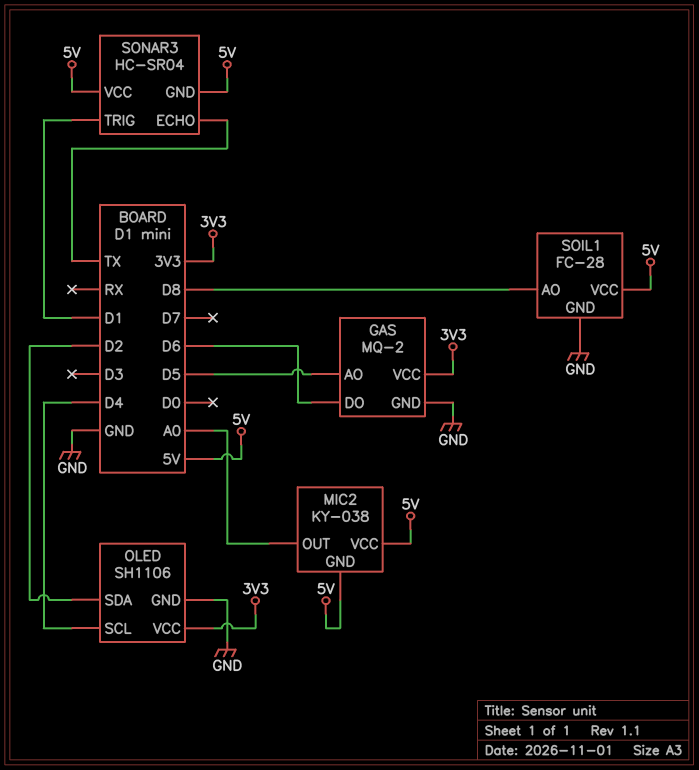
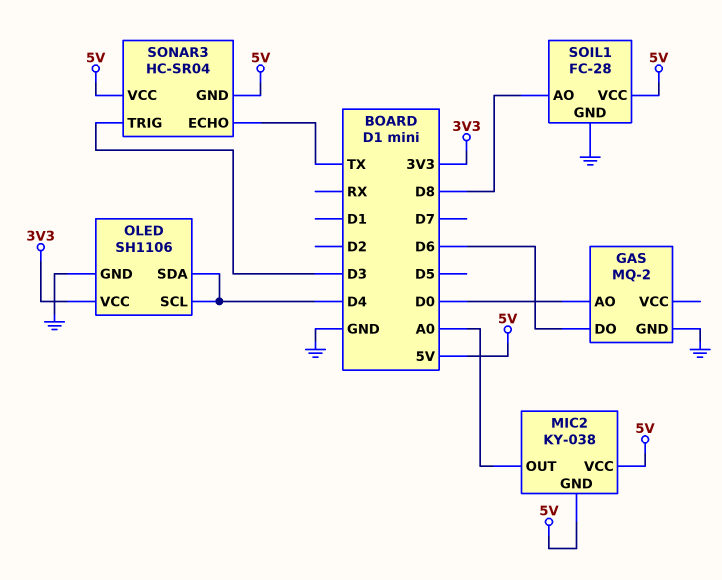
GAS pin AO: D5 -> D0
GAS pin VCC: 3V3 -> none
OLED pin SDA: D2 -> D4
SONAR3 pin TRIG: D1 -> D3

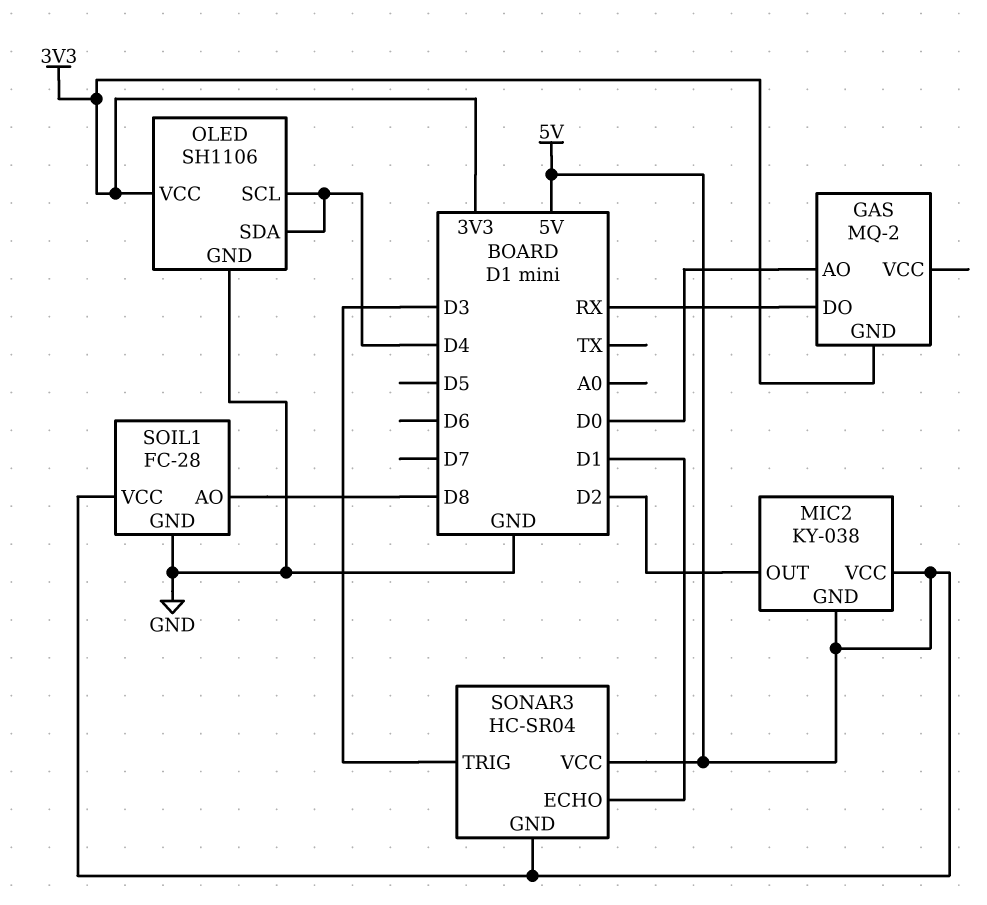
GAS pin DO: D6 -> RX
GAS pin GND: GND -> 3V3
MIC2 pin OUT: A0 -> D2
SONAR3 pin ECHO: TX -> D1

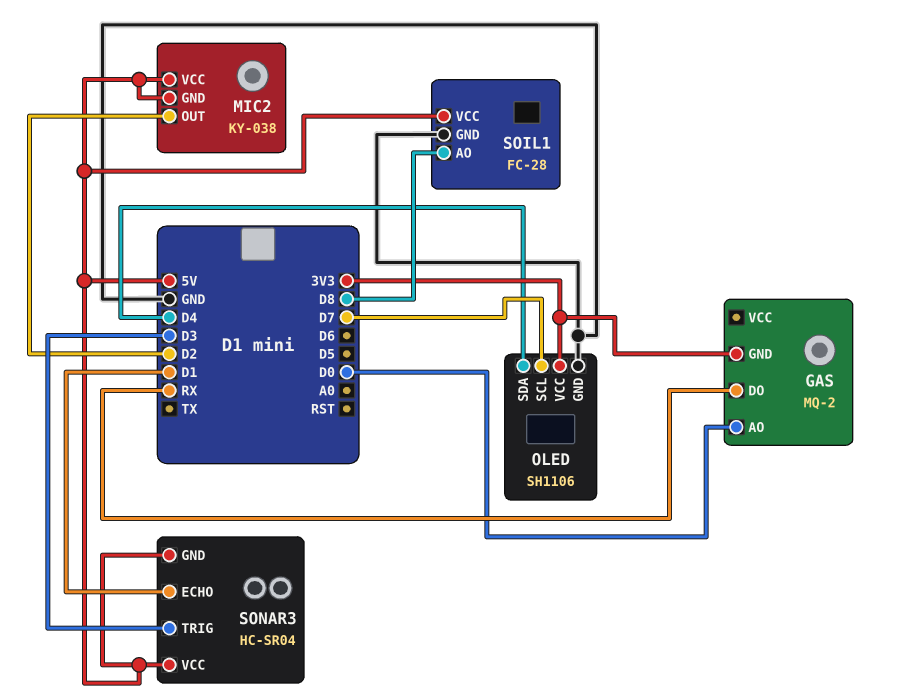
OLED pin SCL: D4 -> D7

